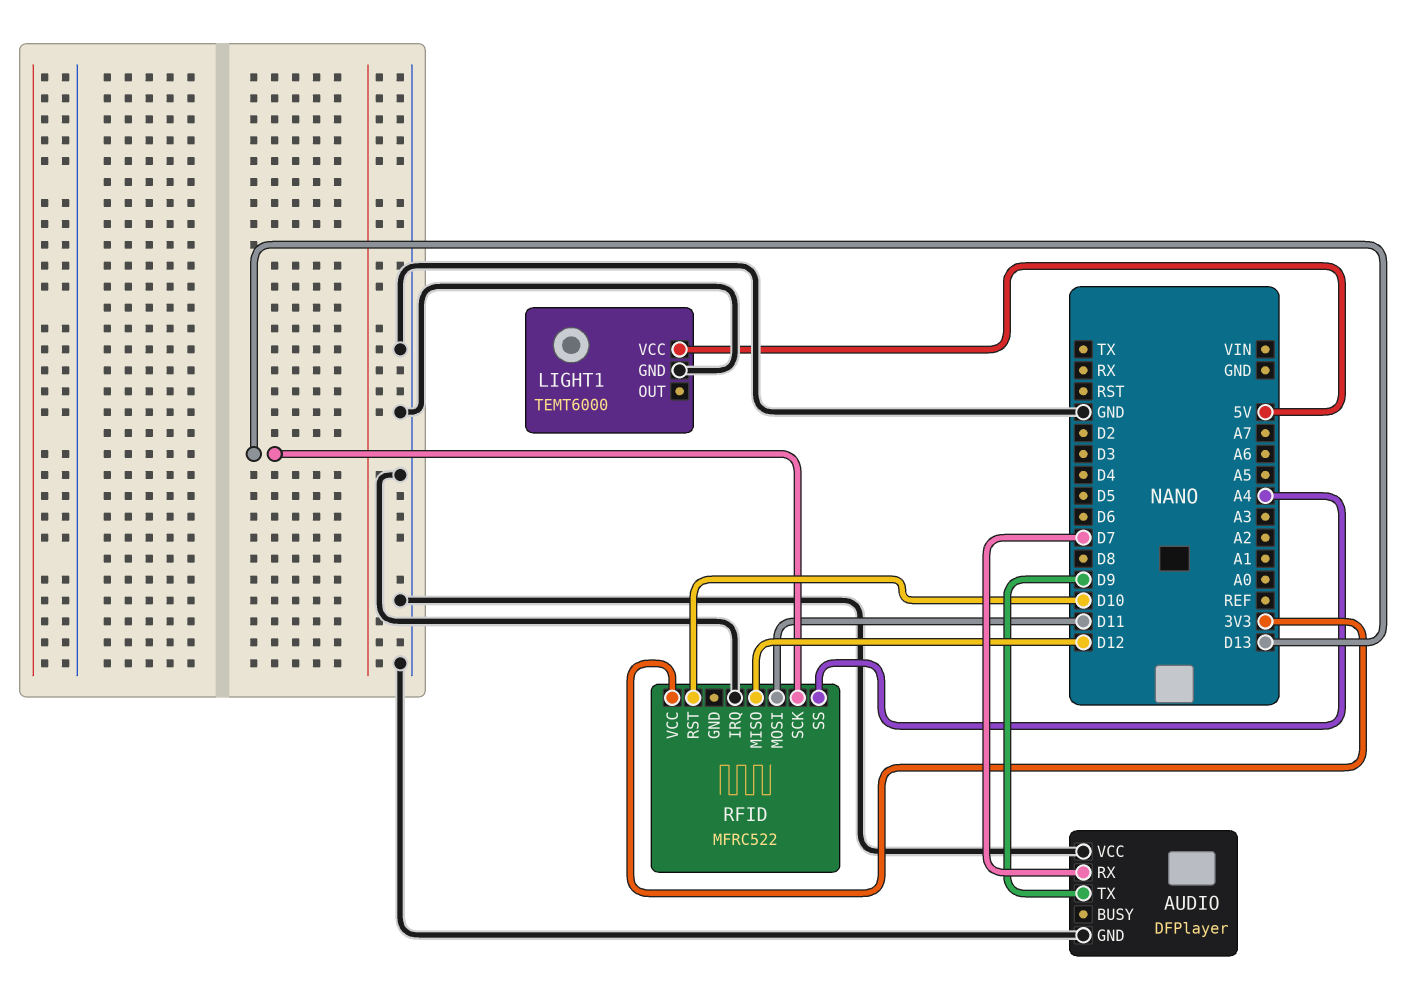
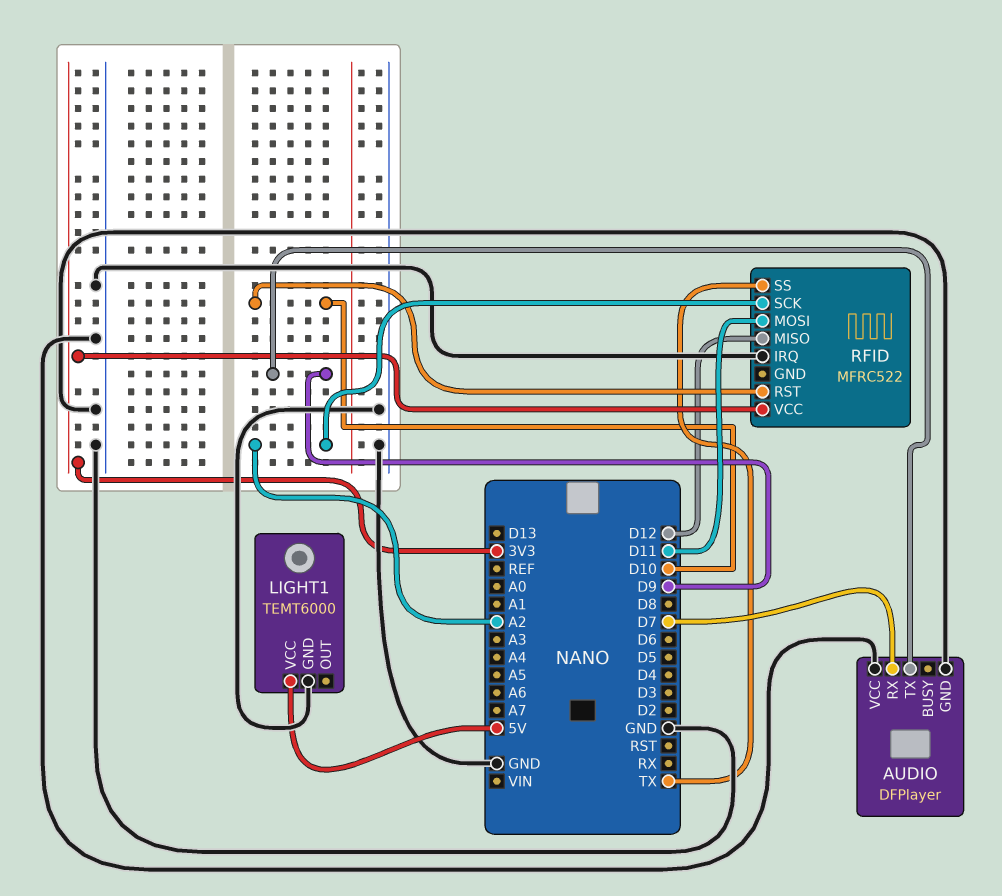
RFID pin SCK: D13 -> A2
RFID pin SS: A4 -> TX

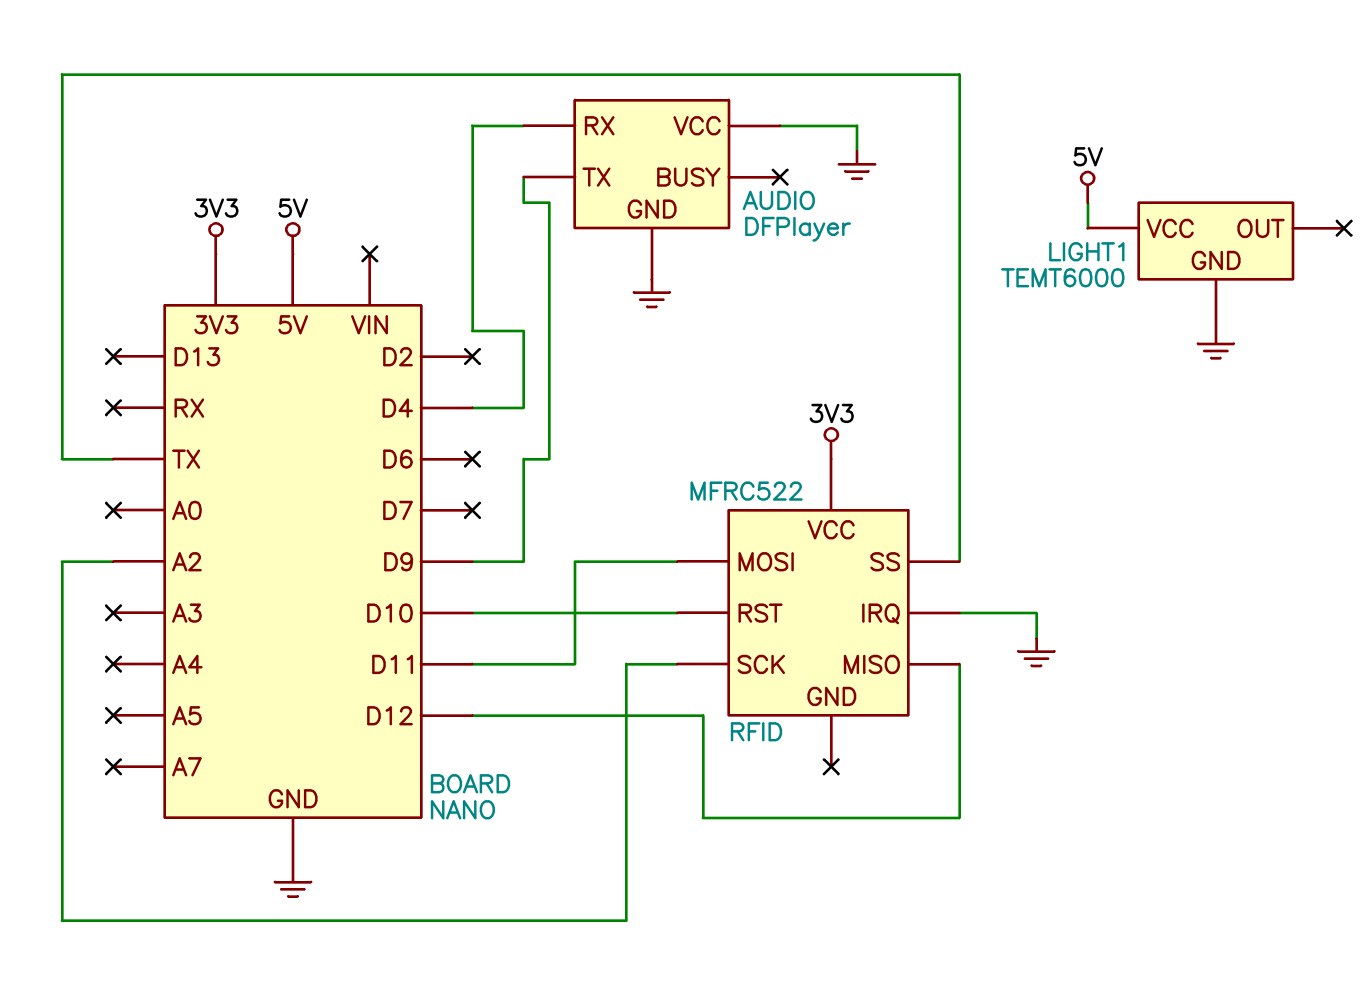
AUDIO pin RX: D7 -> D4

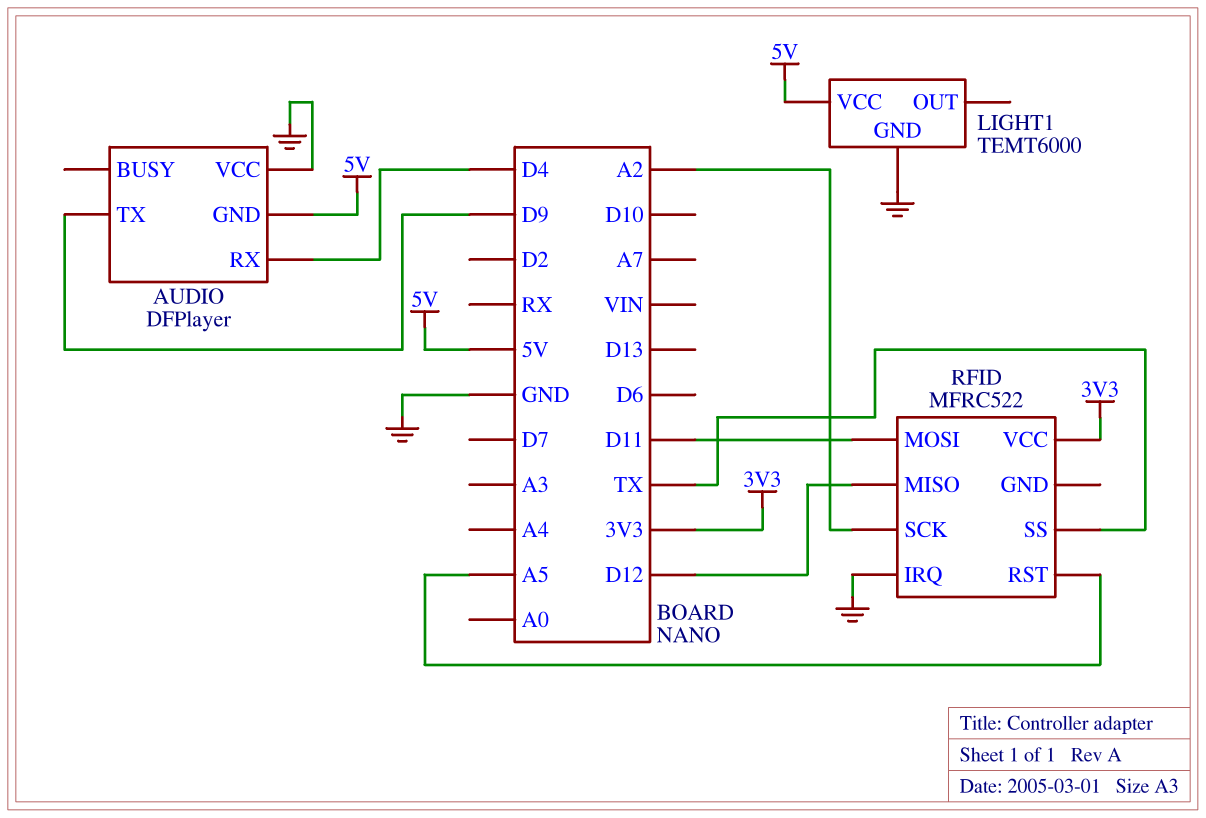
AUDIO pin GND: GND -> 5V
RFID pin RST: D10 -> A5

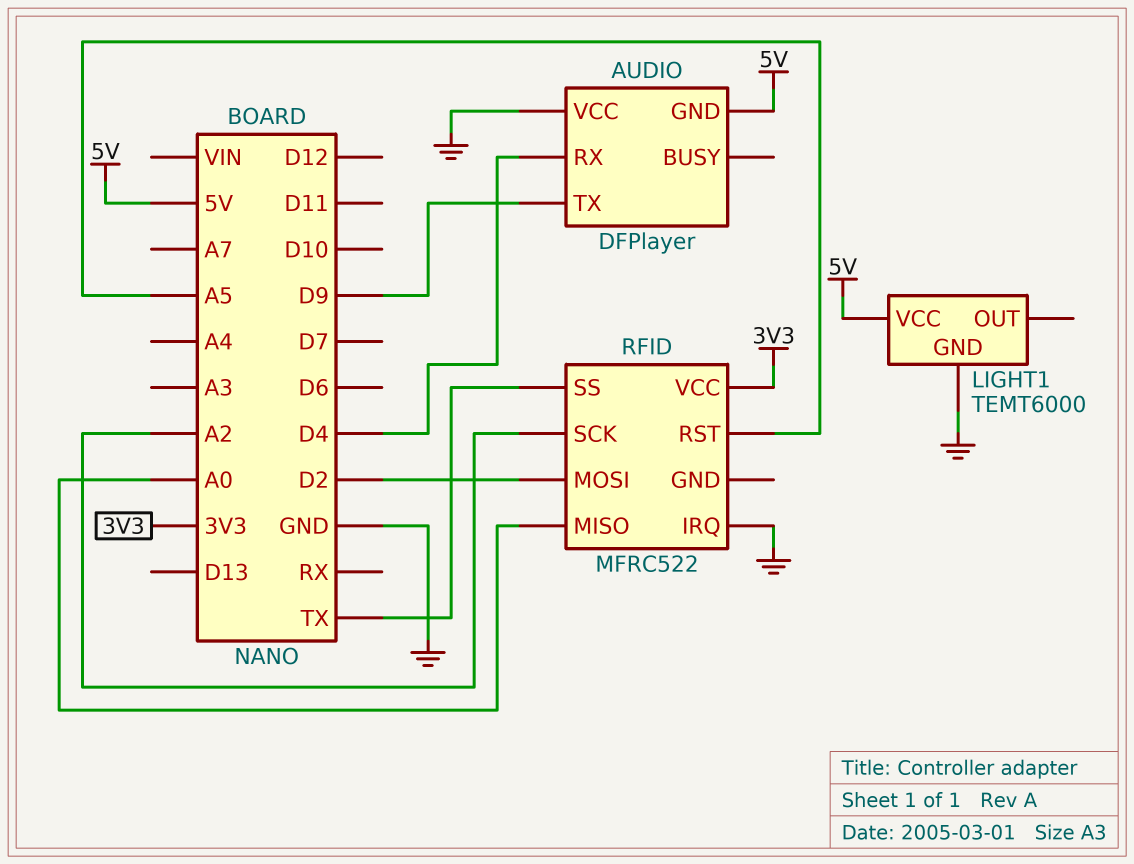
RFID pin MISO: D12 -> A0
RFID pin MOSI: D11 -> D2

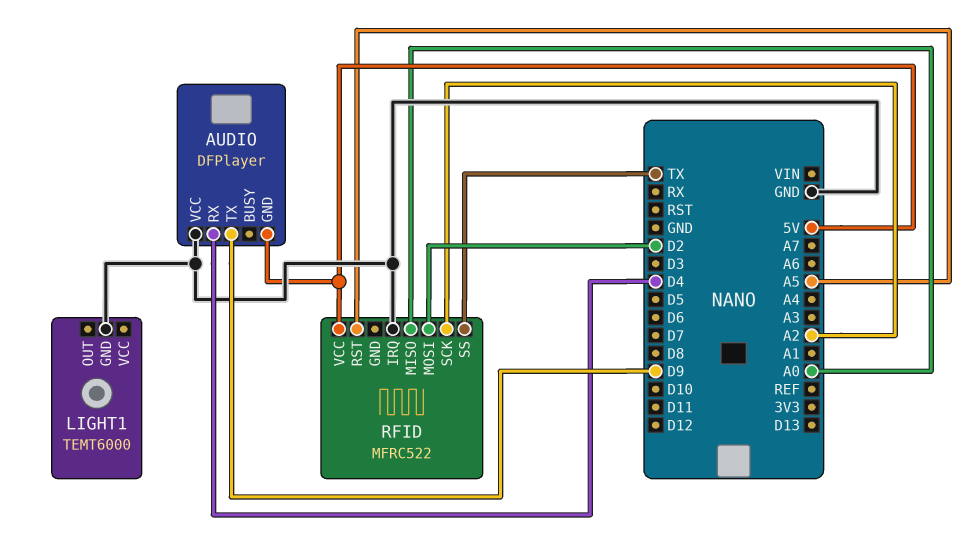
LIGHT1 pin VCC: 5V -> none
RFID pin VCC: 3V3 -> 5V

